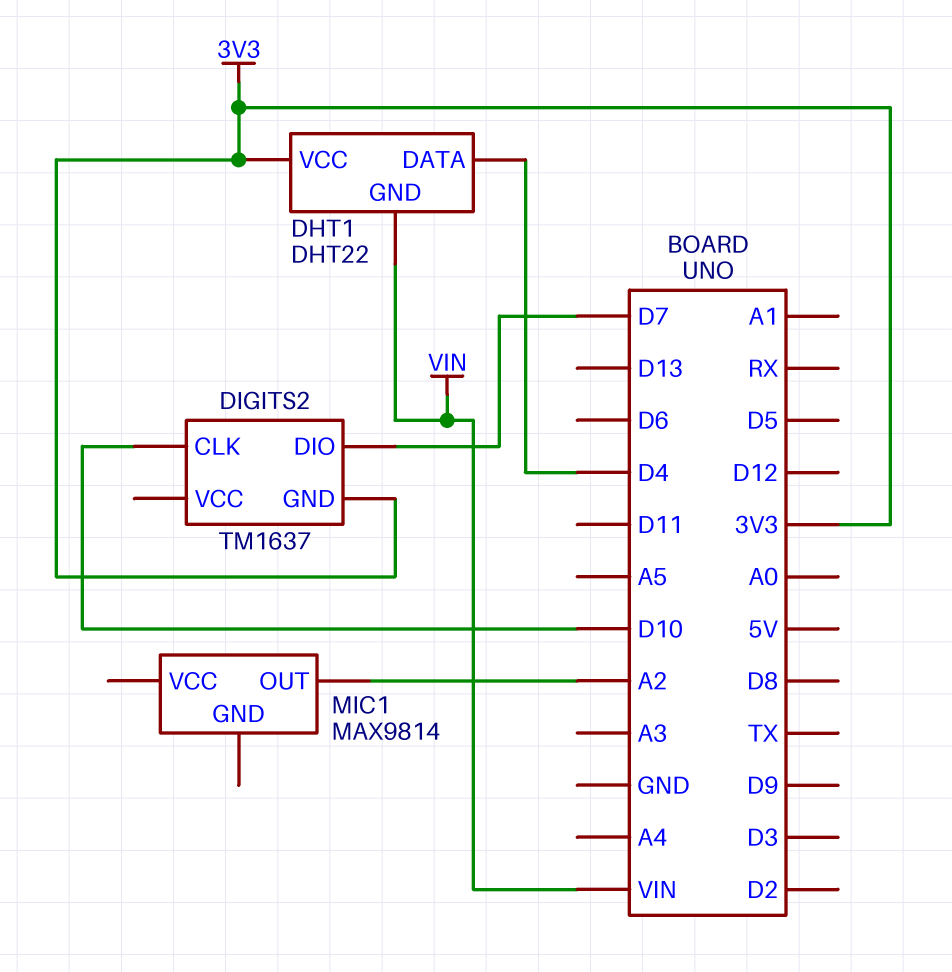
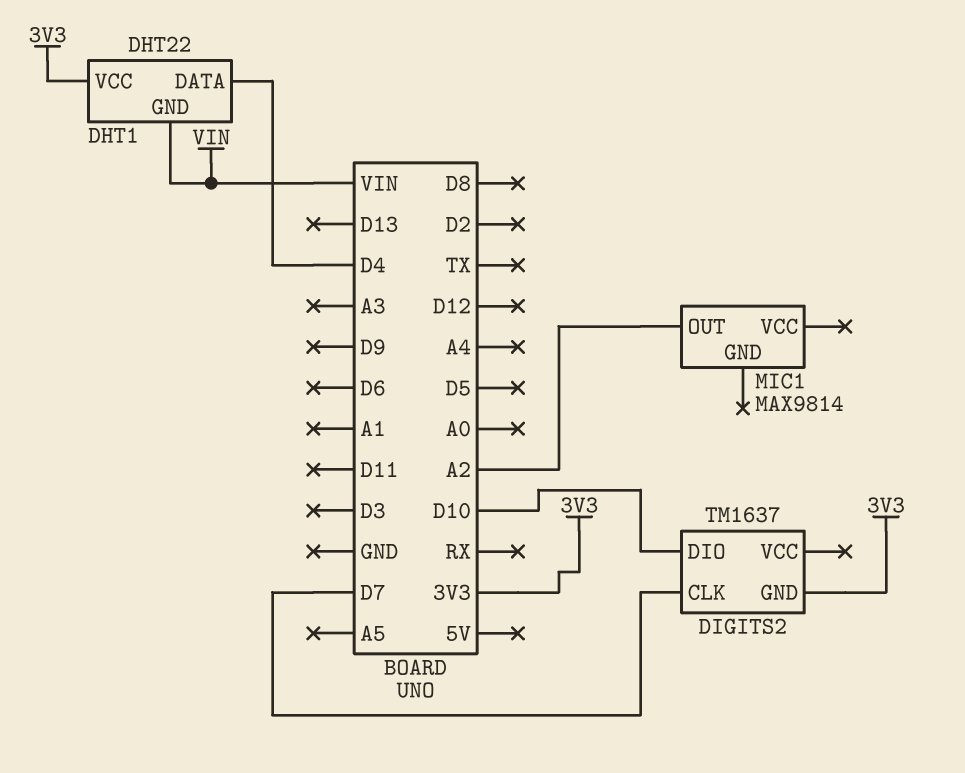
DIGITS2 pin CLK: D10 -> D7
DIGITS2 pin DIO: D7 -> D10

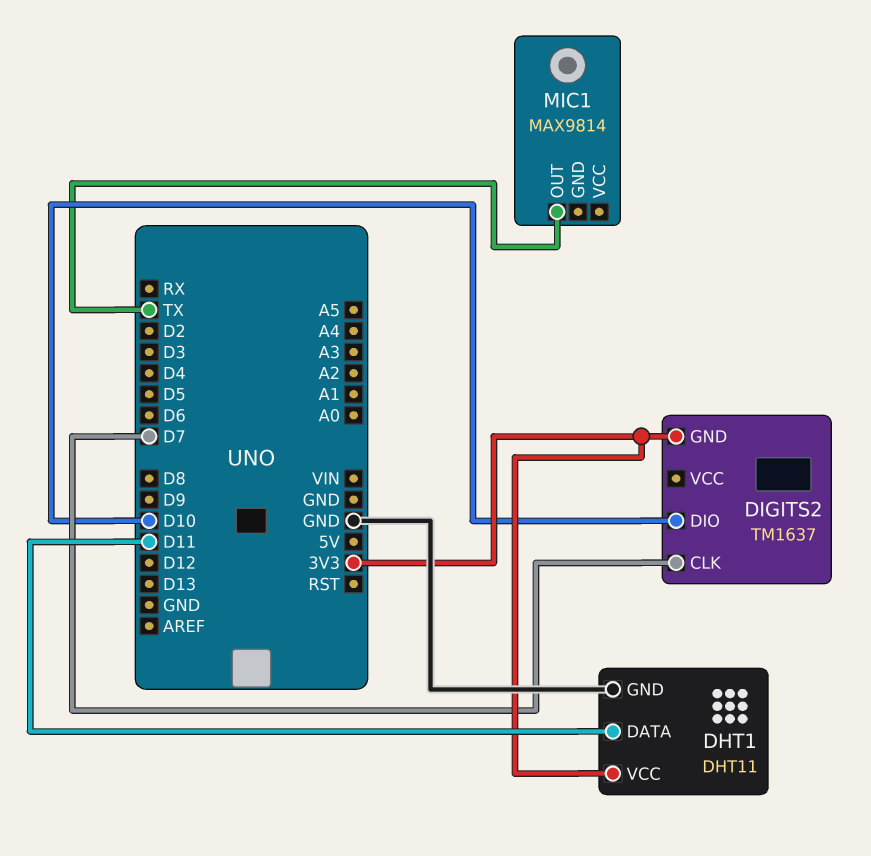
DHT1: DHT22 -> DHT11
DHT1 pin DATA: D4 -> D11
DHT1 pin GND: VIN -> GND
MIC1 pin OUT: A2 -> TX

